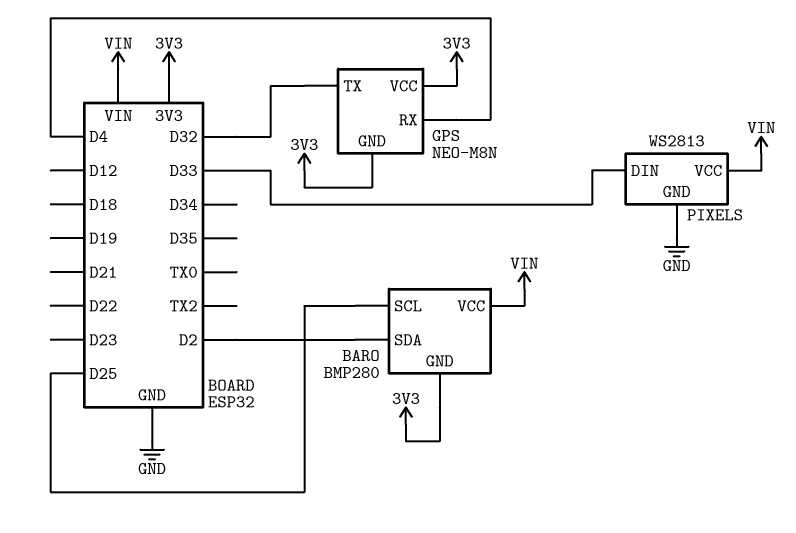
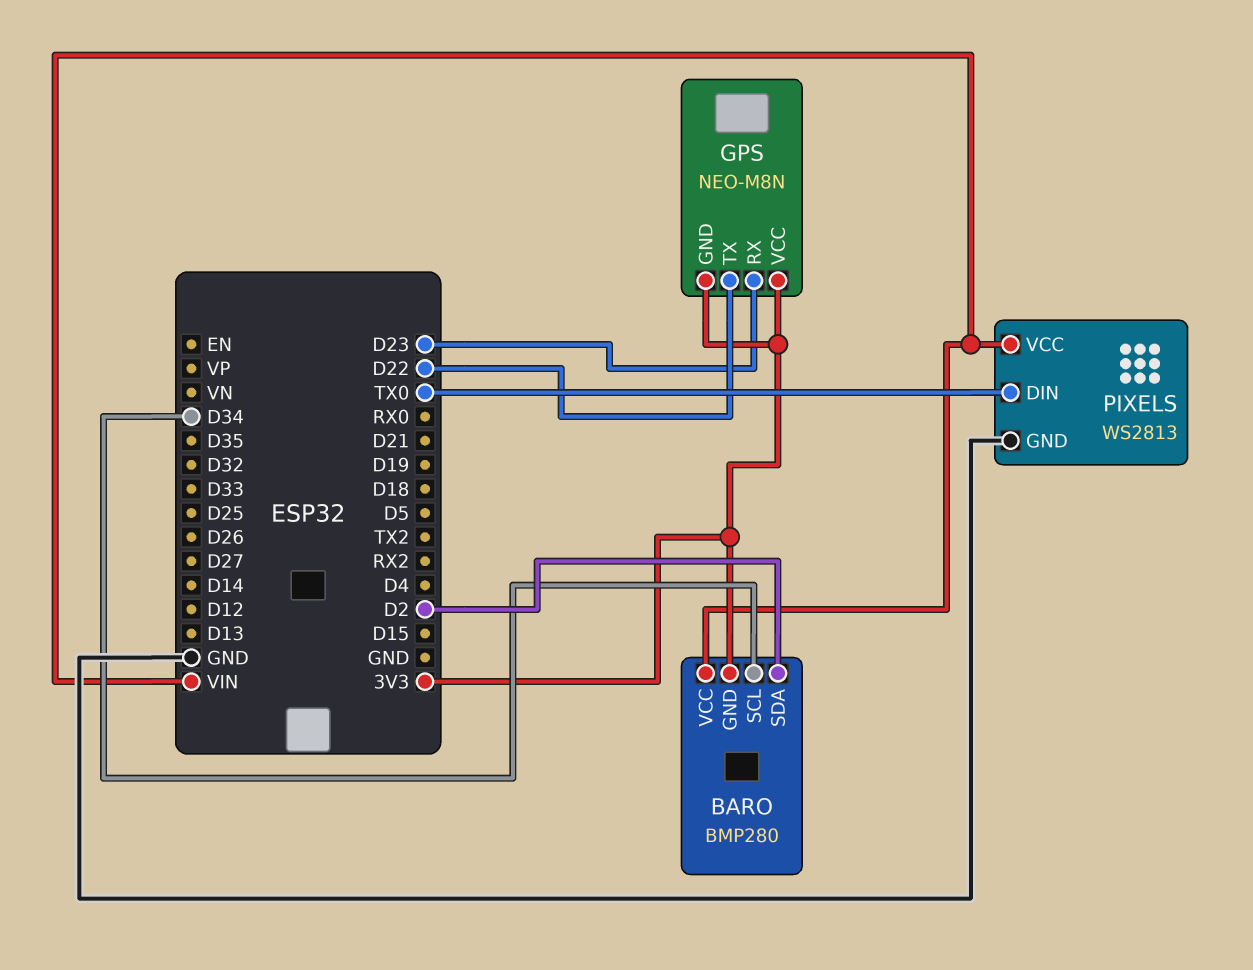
BARO pin SCL: D25 -> D34
GPS pin RX: D4 -> D23
GPS pin TX: D32 -> D22
PIXELS pin DIN: D33 -> TX0

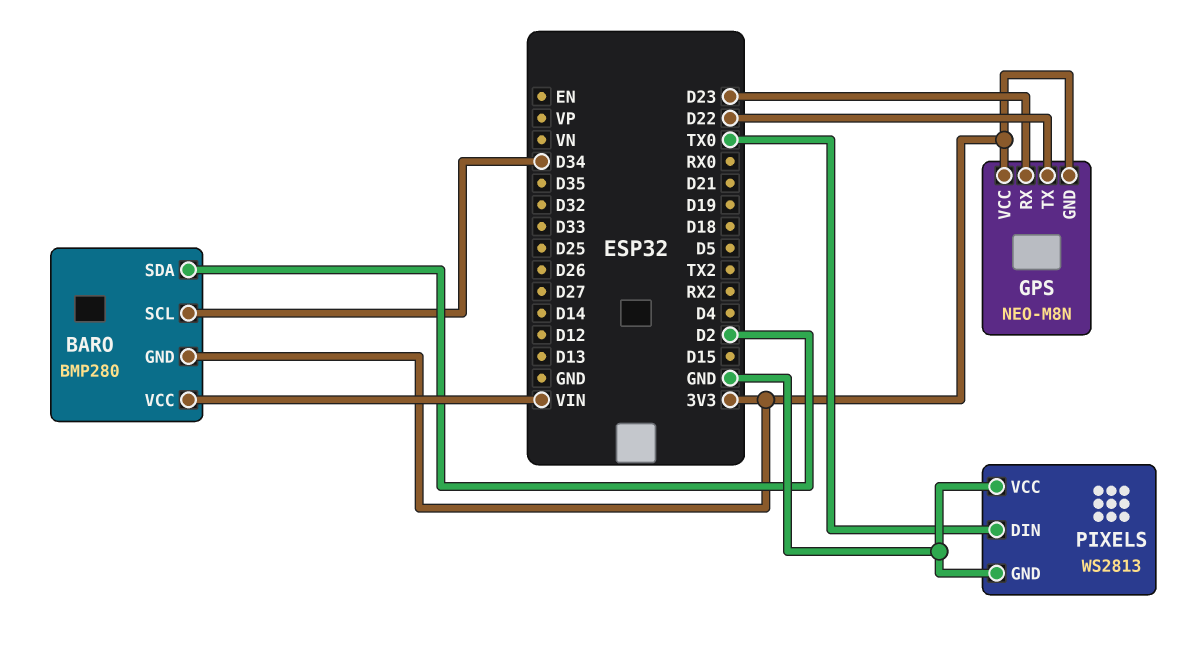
PIXELS pin VCC: VIN -> GND

